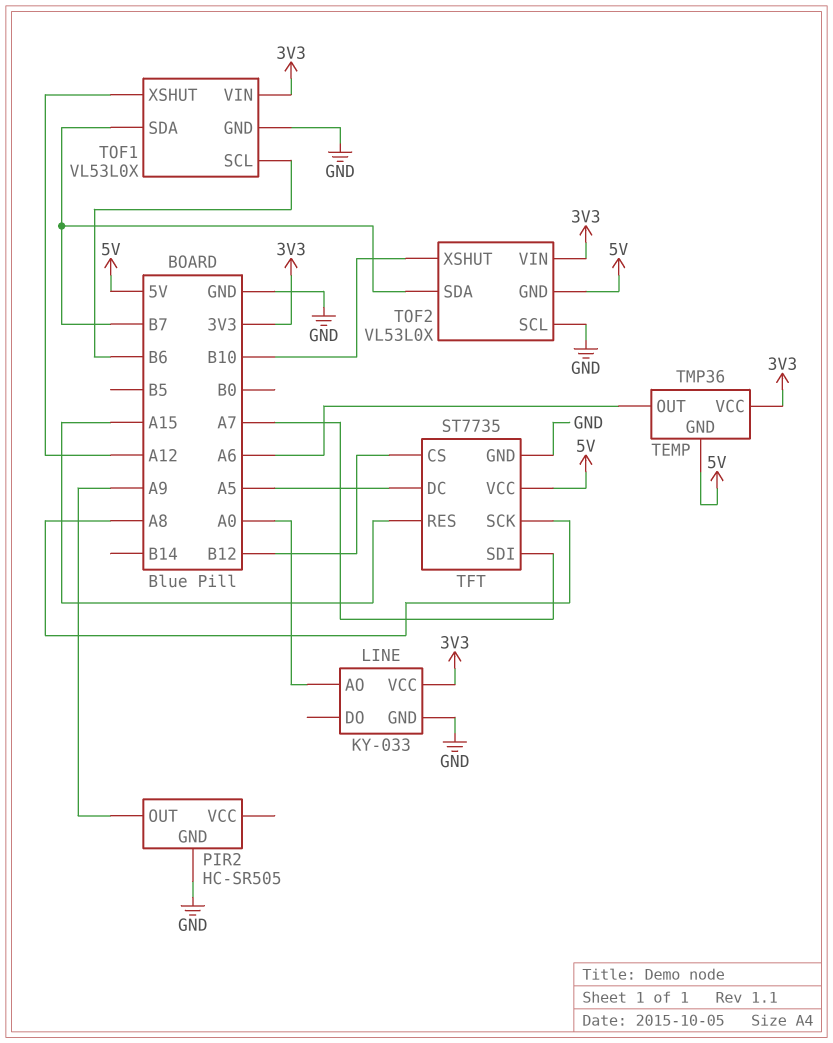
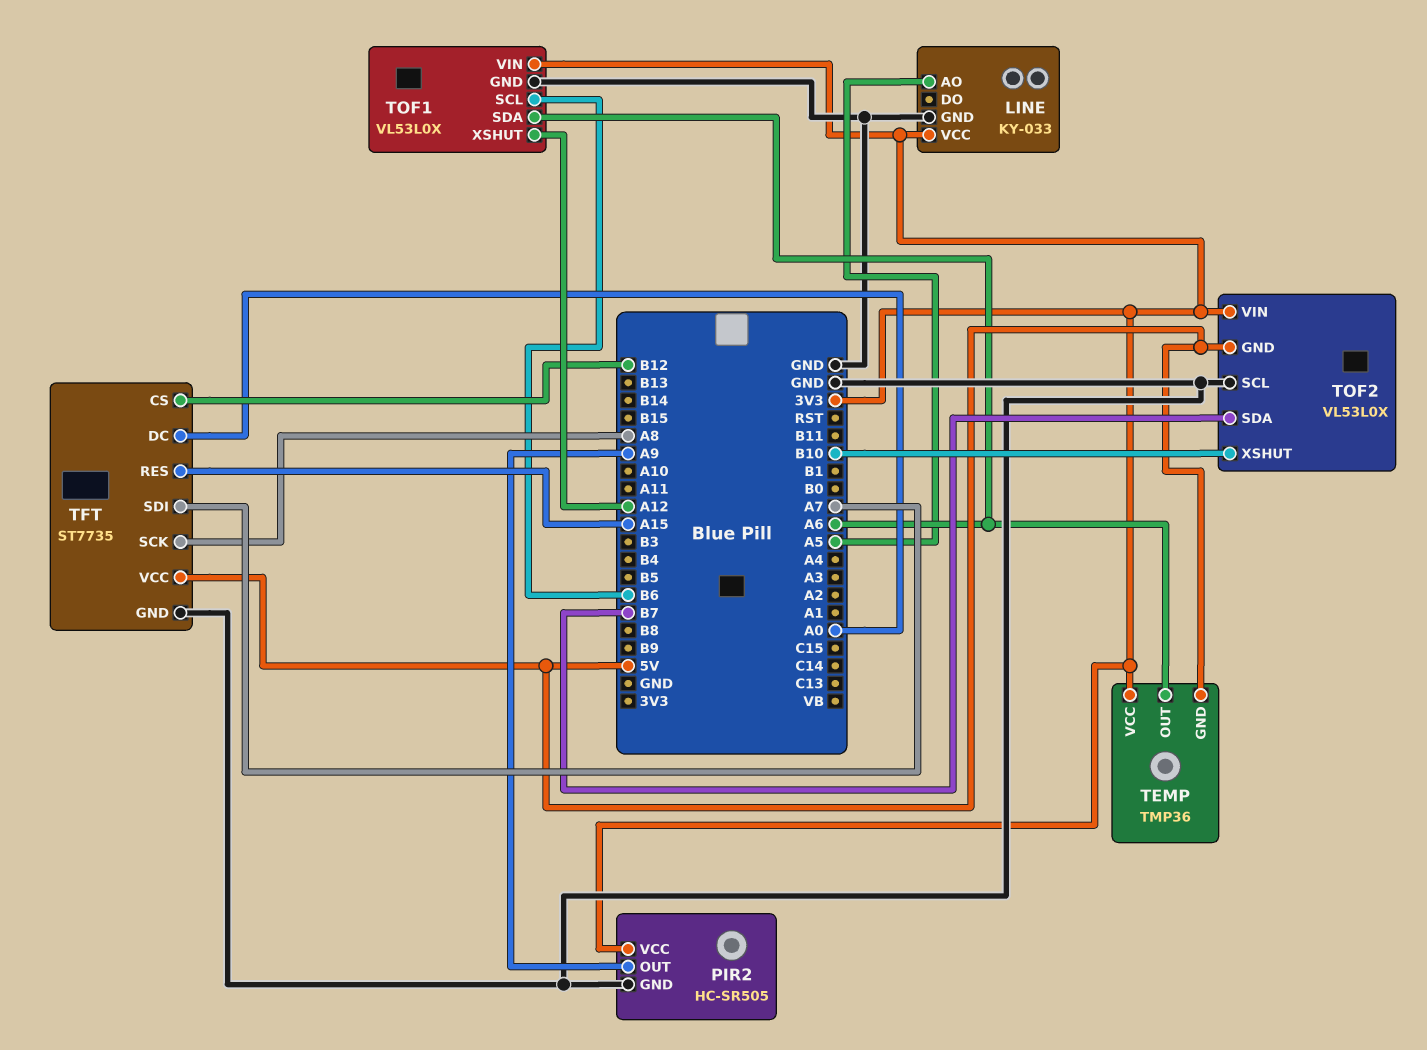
LINE pin AO: A0 -> A5
PIR2 pin VCC: none -> 3V3
TFT pin DC: A5 -> A0
TOF1 pin SDA: B7 -> A6

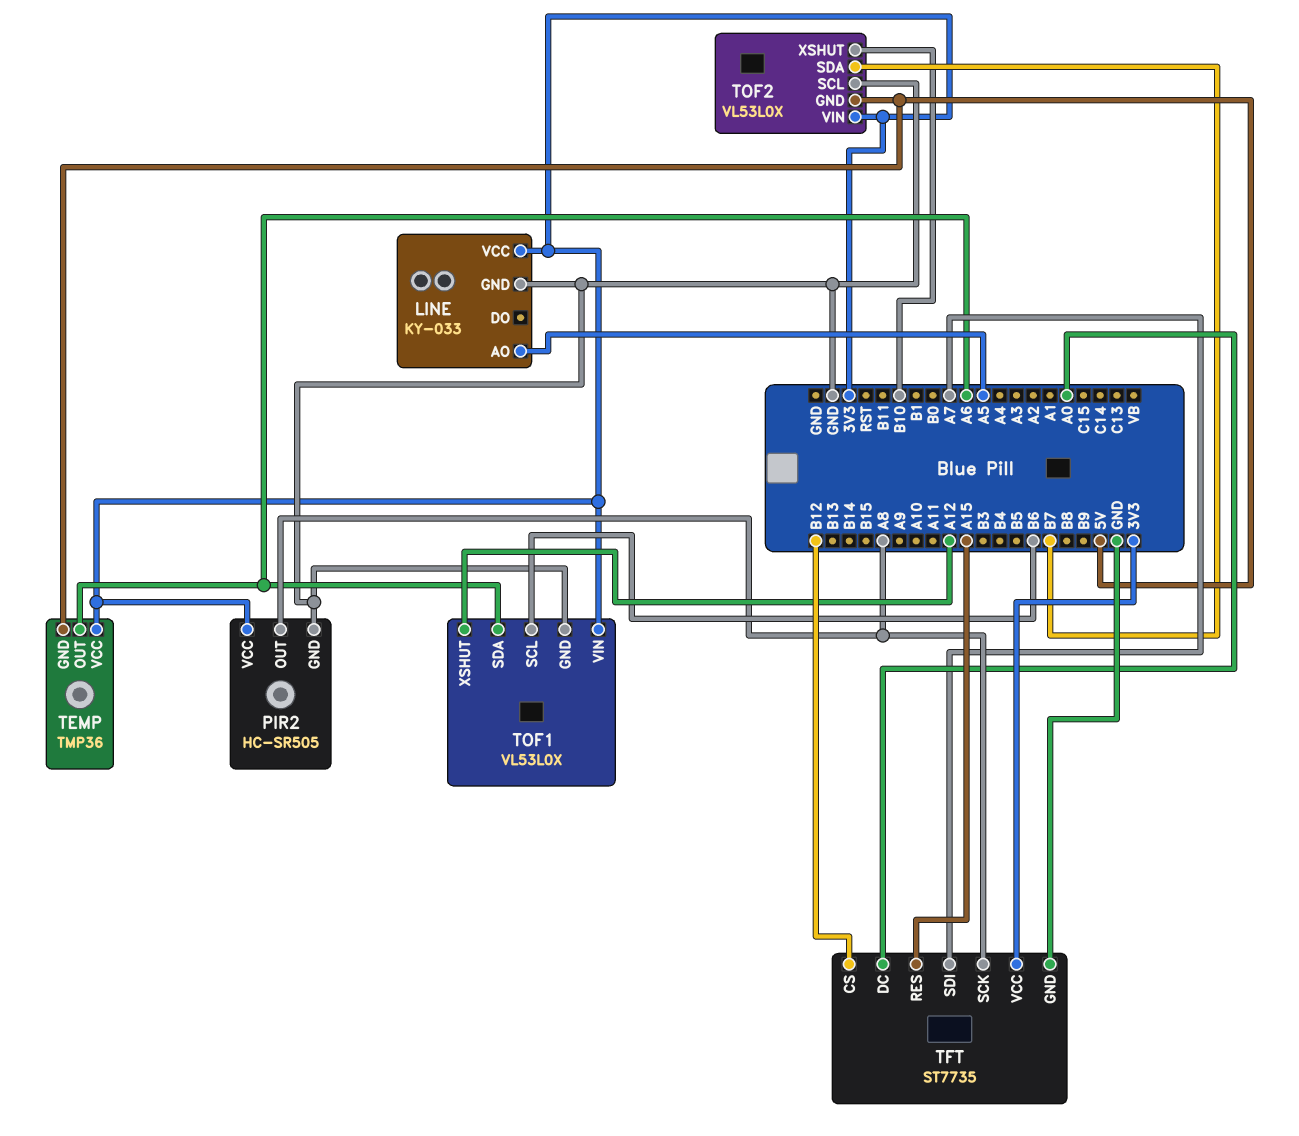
PIR2 pin OUT: A9 -> A8
TFT pin VCC: 5V -> 3V3

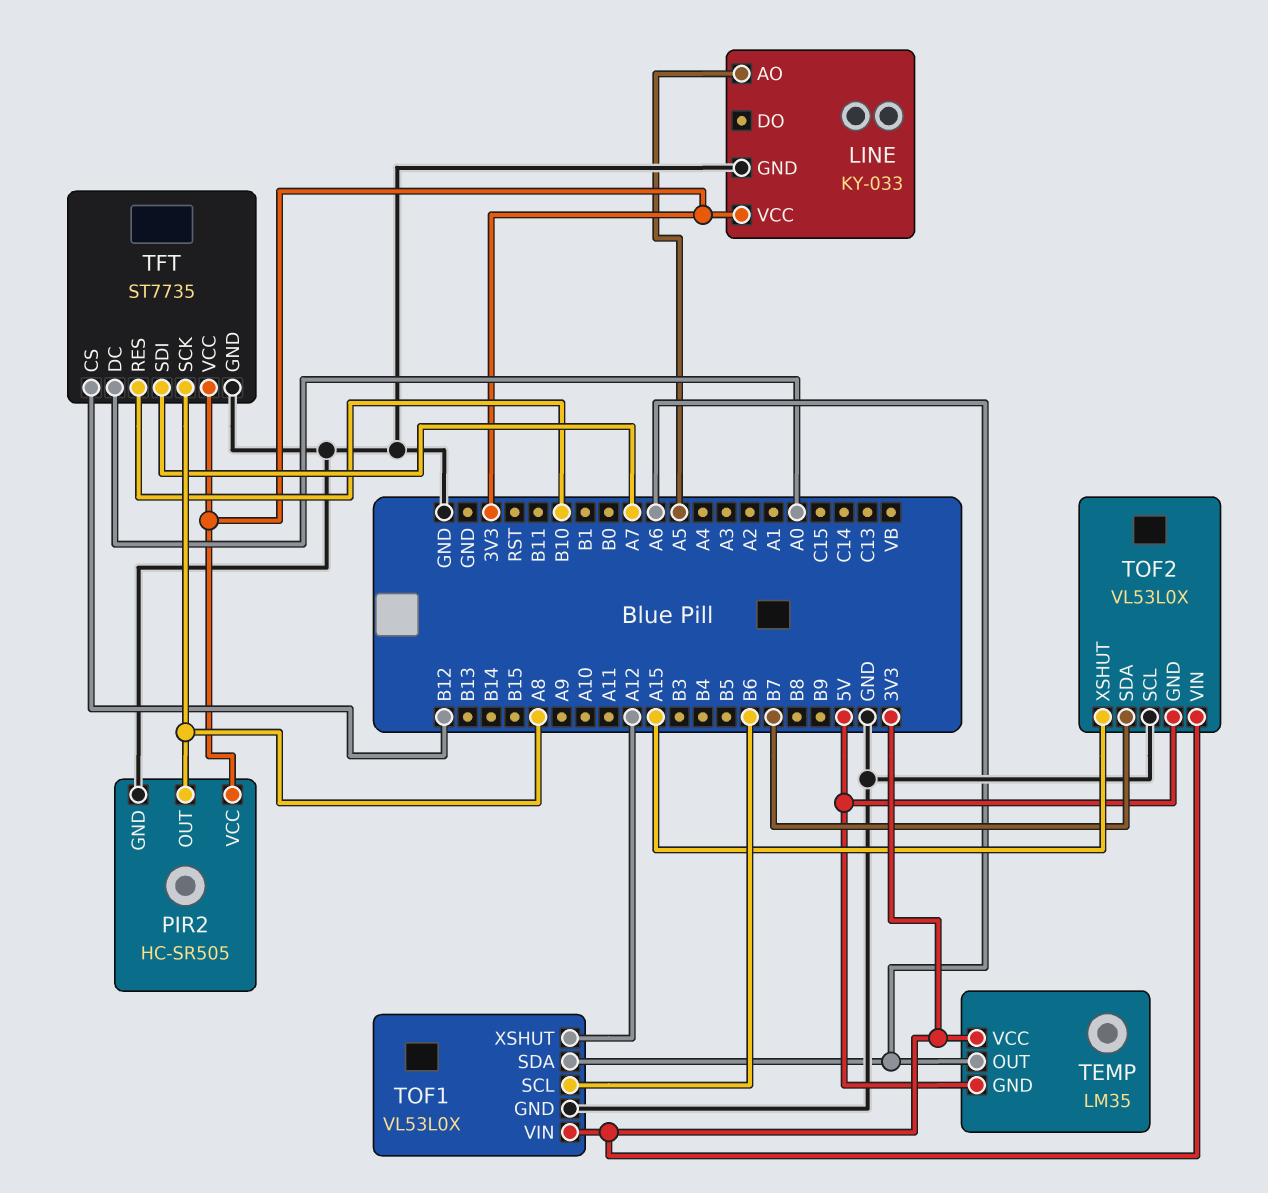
TEMP: TMP36 -> LM35
TFT pin RES: A15 -> B10
TOF2 pin XSHUT: B10 -> A15

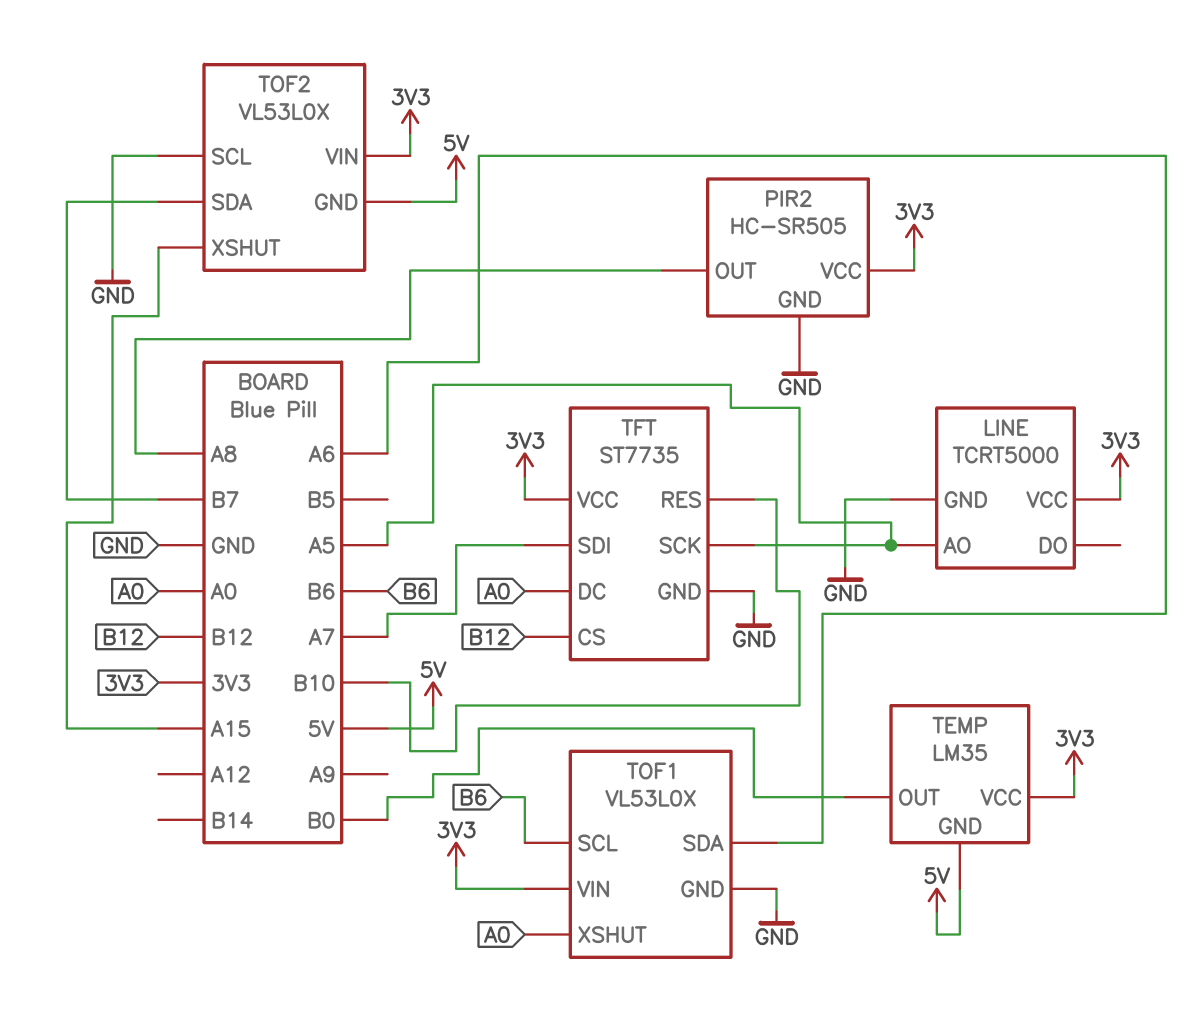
LINE: KY-033 -> TCRT5000
TEMP pin OUT: A6 -> B0
TFT pin SCK: A8 -> A5
TOF1 pin XSHUT: A12 -> A0

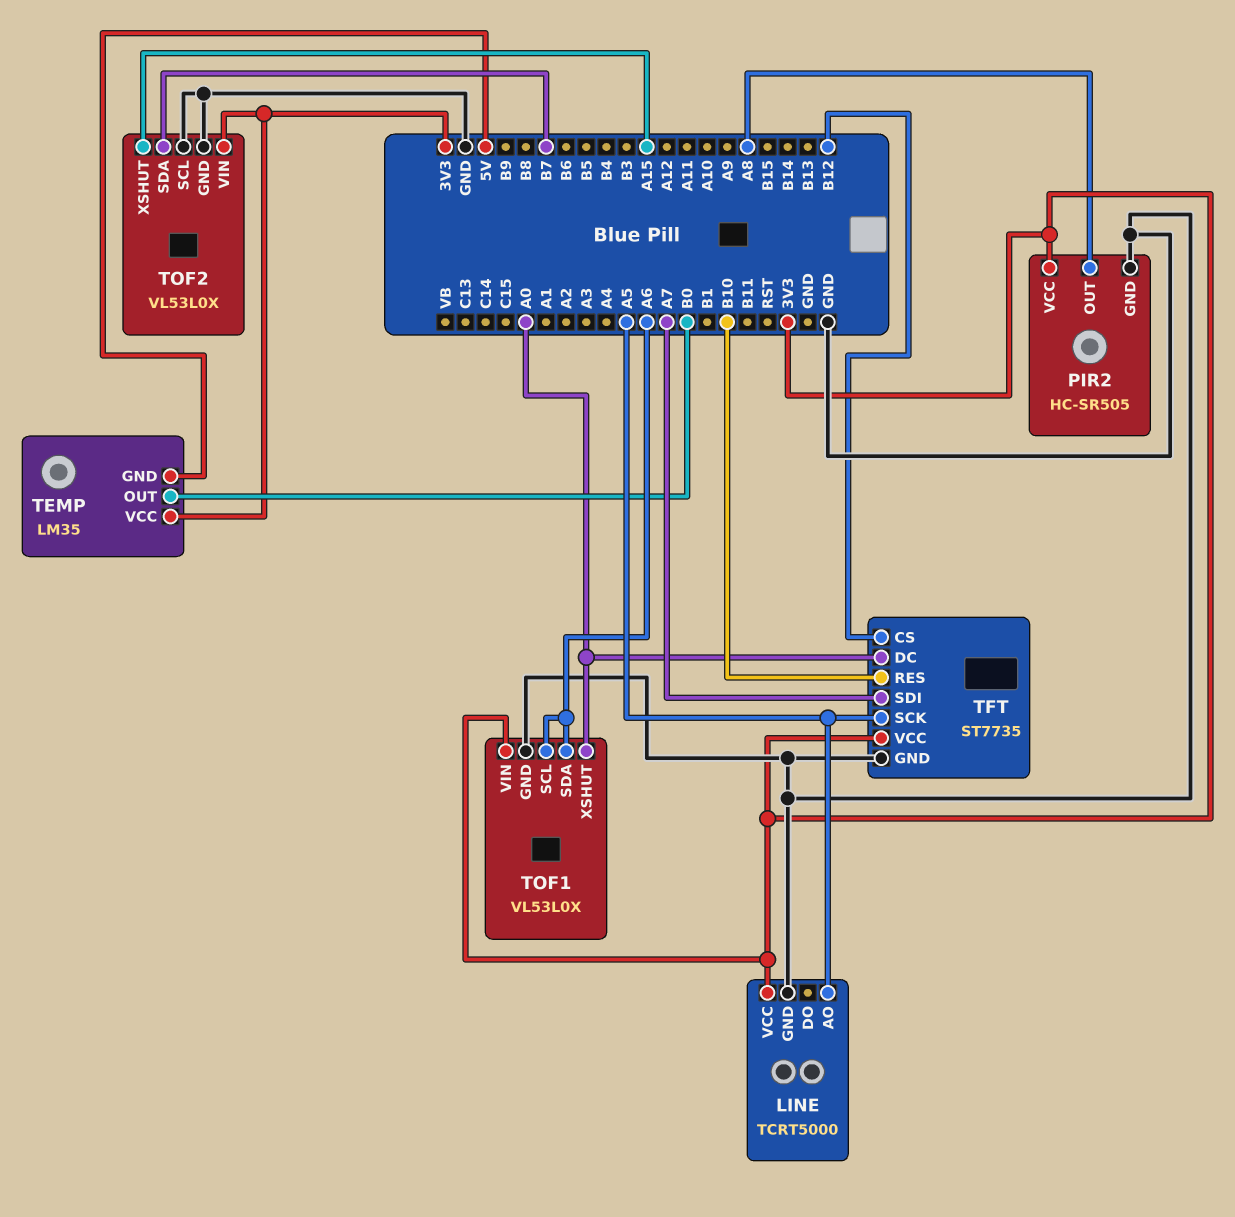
TOF1 pin SCL: B6 -> A6
TOF2 pin GND: 5V -> GND

